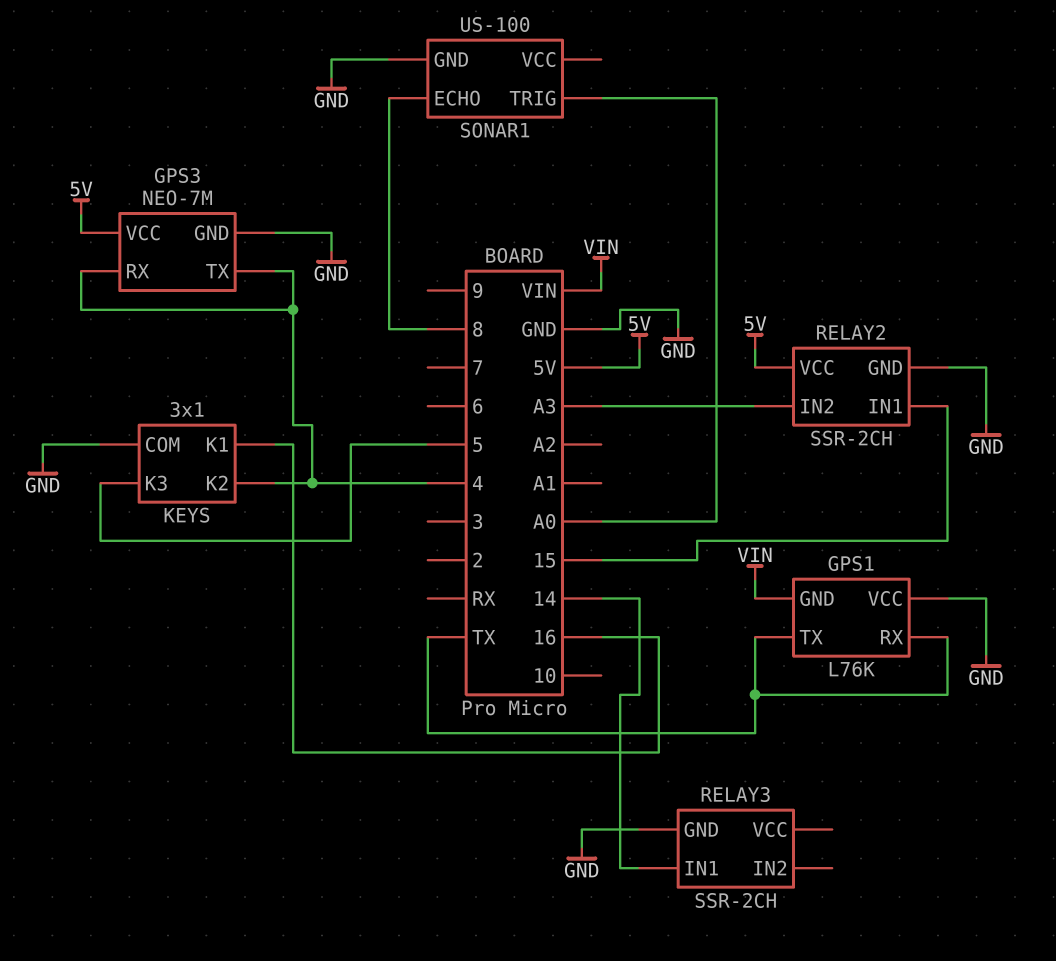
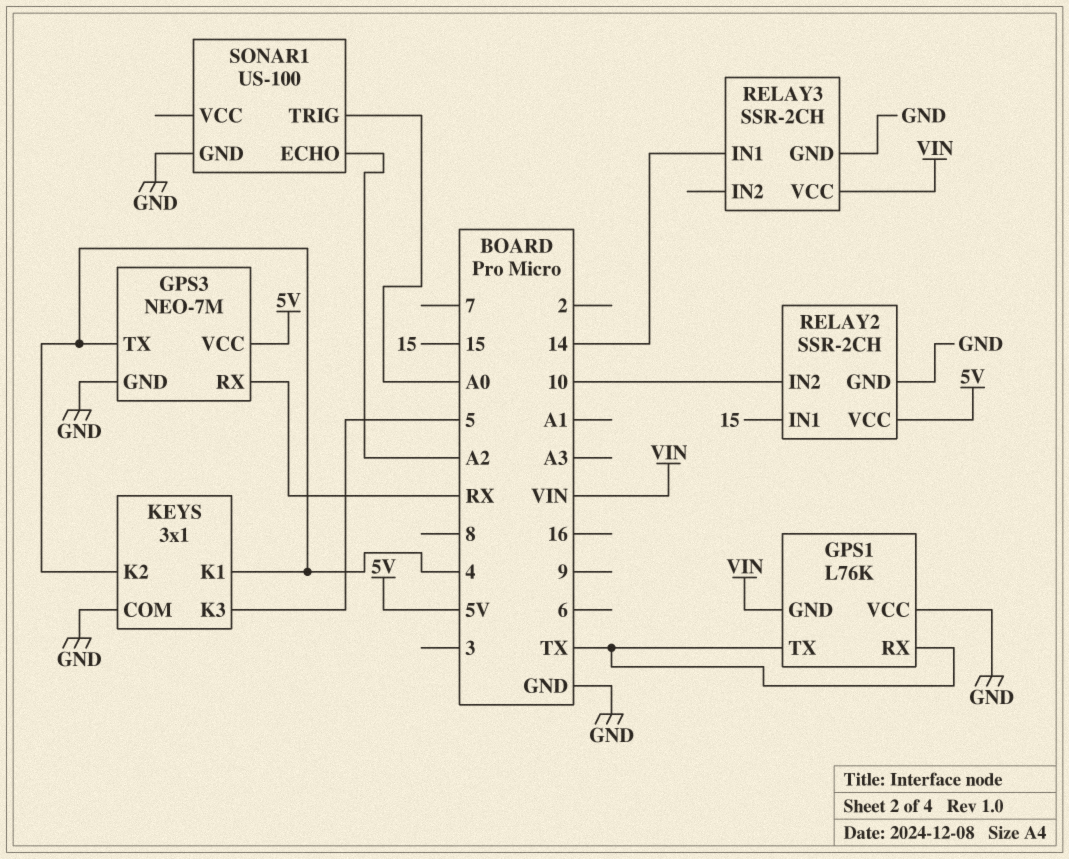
GPS3 pin RX: 4 -> RX
KEYS pin K1: 16 -> 4
RELAY2 pin IN2: A3 -> 10
RELAY3 pin VCC: none -> VIN
SONAR1 pin ECHO: 8 -> A2

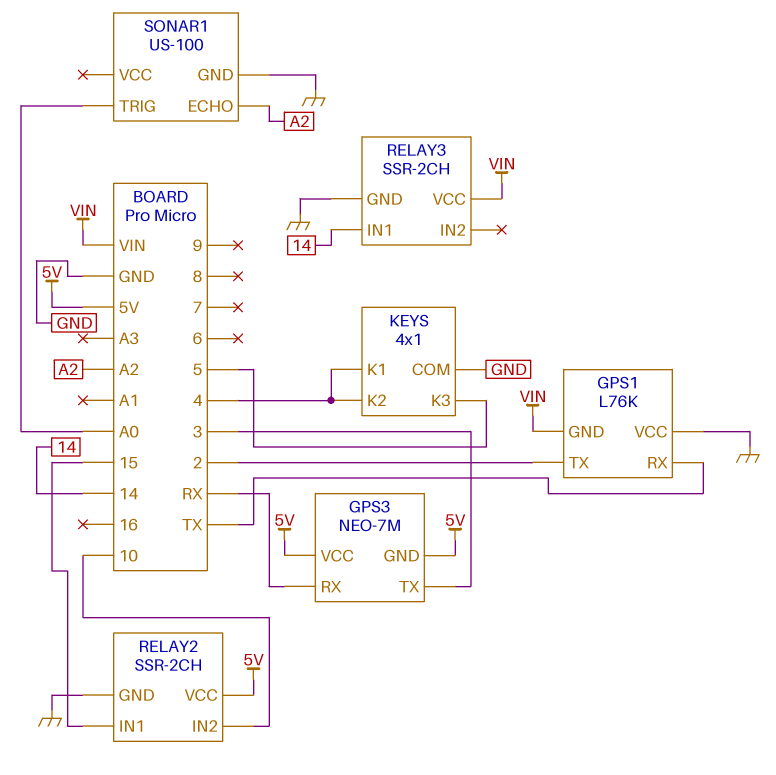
GPS1 pin TX: TX -> 2
GPS3 pin GND: GND -> 5V
GPS3 pin TX: 4 -> 3
KEYS: 3x1 -> 4x1

